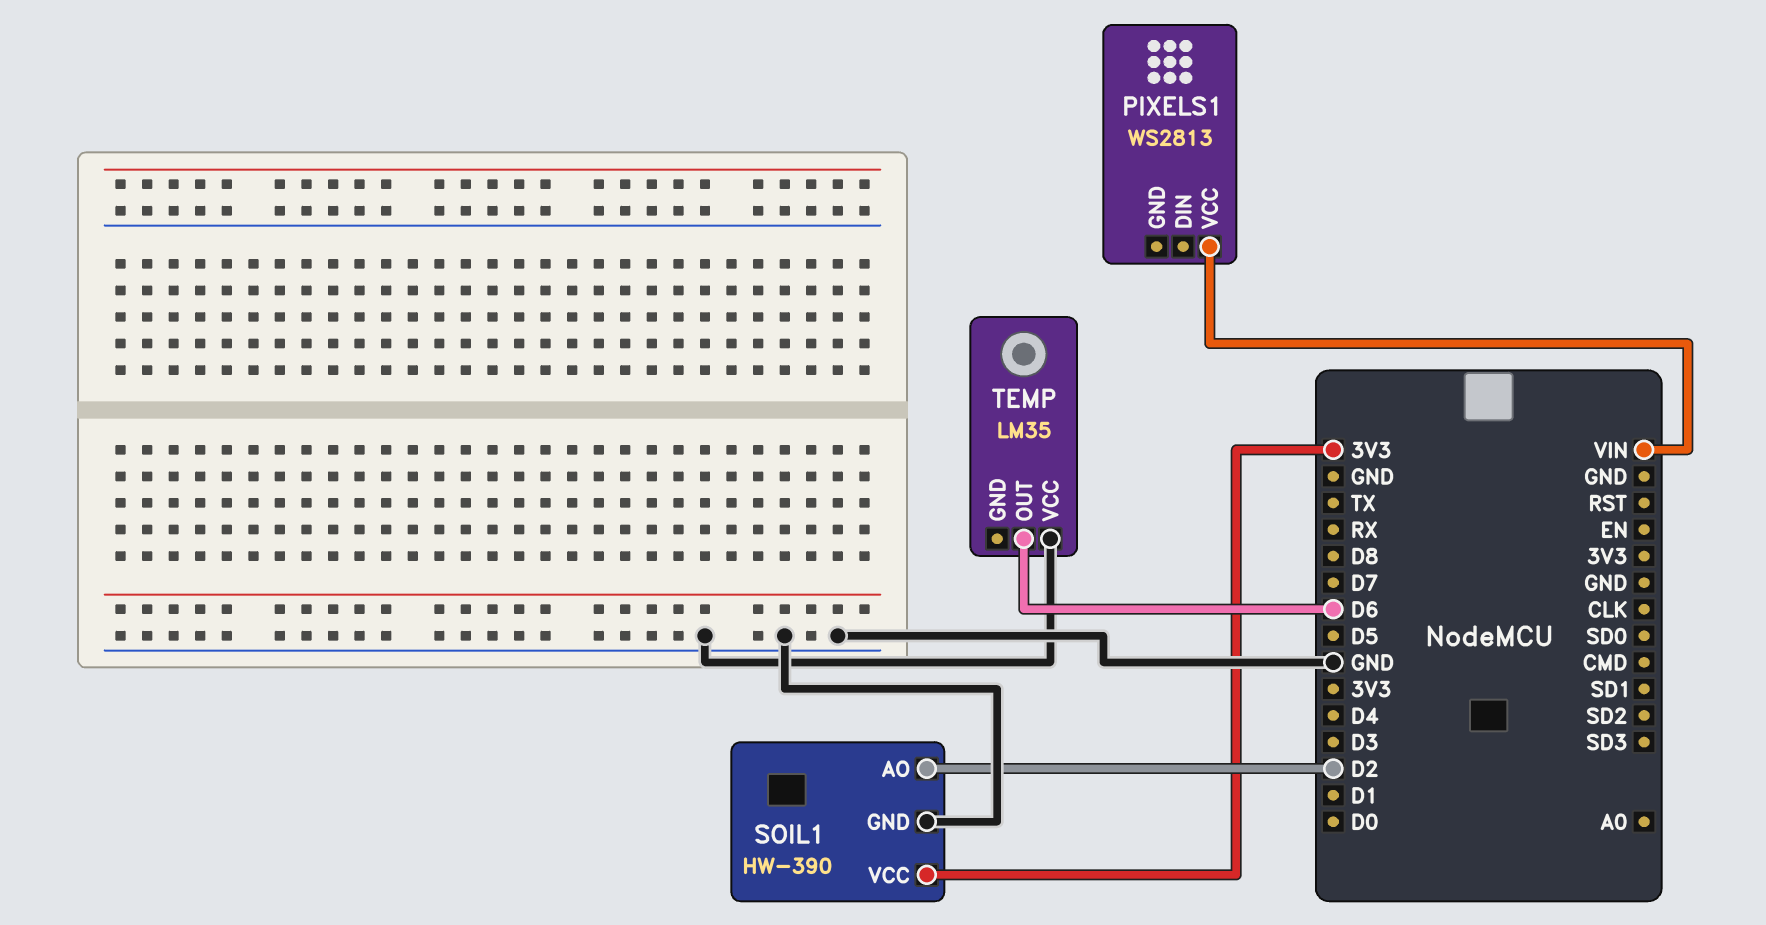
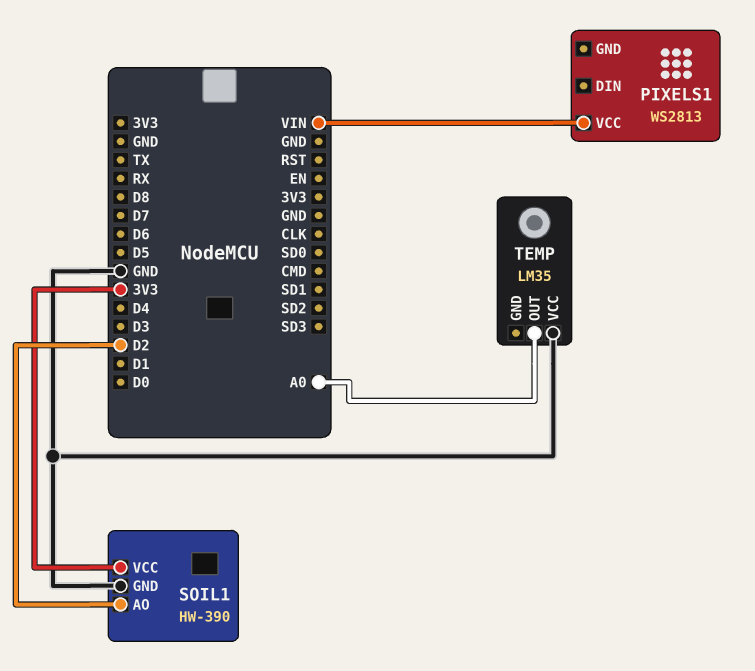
TEMP pin OUT: D6 -> A0

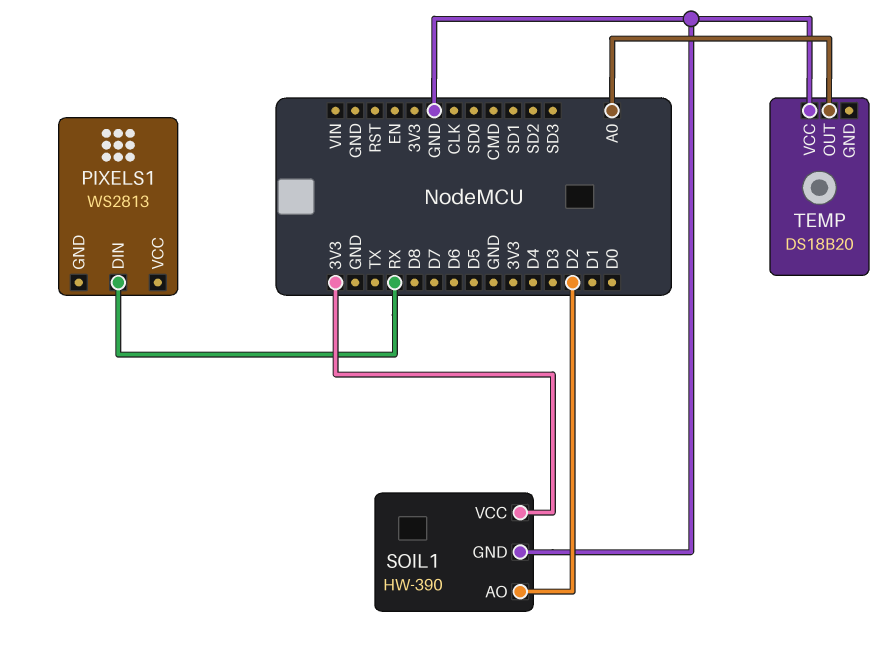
PIXELS1 pin DIN: none -> RX
PIXELS1 pin VCC: VIN -> none
TEMP: LM35 -> DS18B20

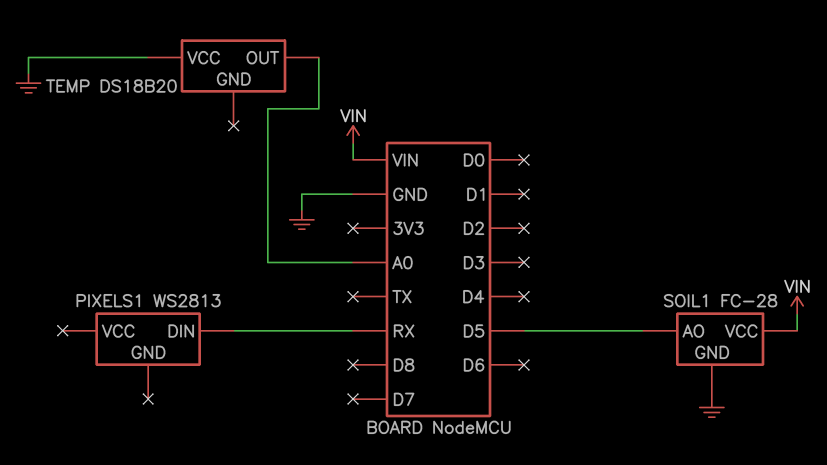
SOIL1: HW-390 -> FC-28
SOIL1 pin AO: D2 -> D5
SOIL1 pin VCC: 3V3 -> VIN

